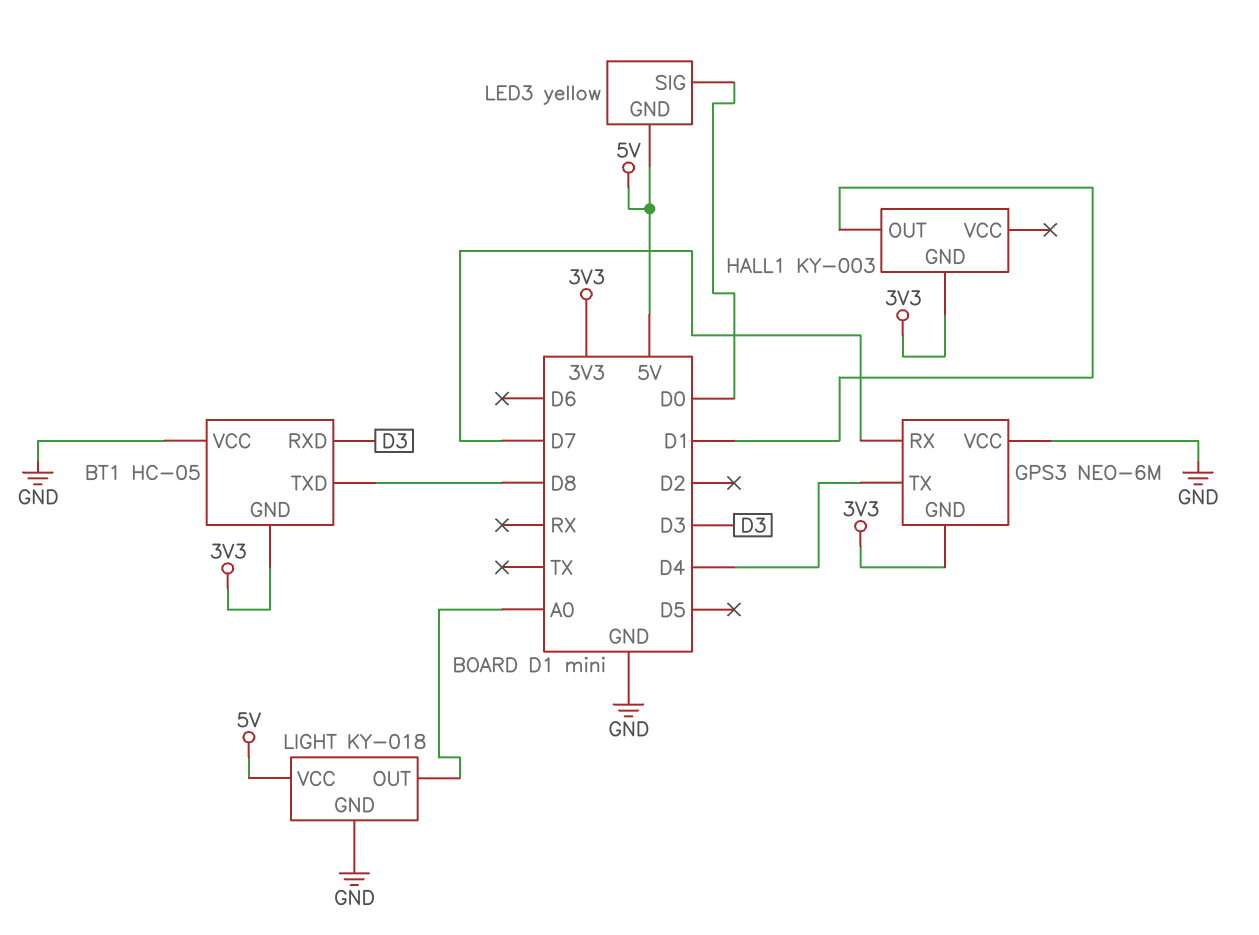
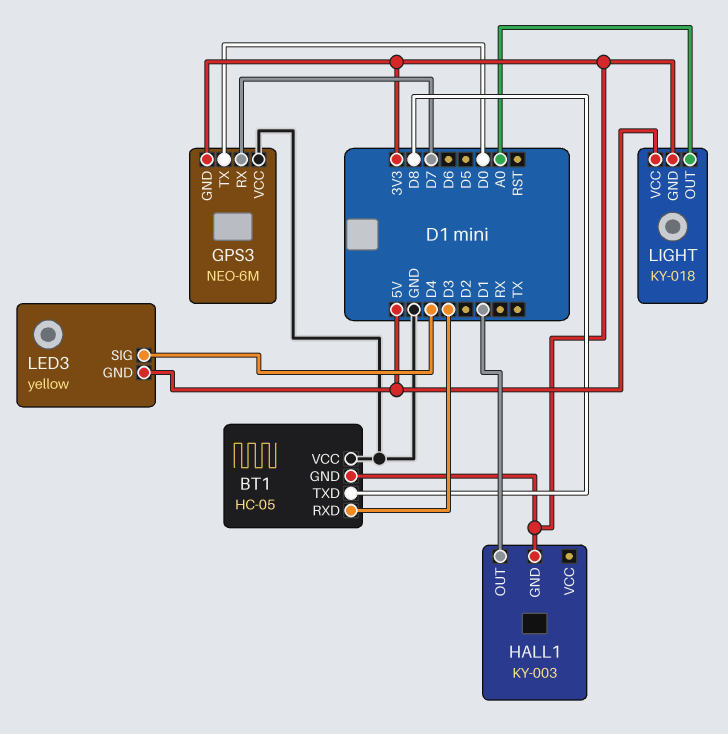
GPS3 pin TX: D4 -> D0
LED3 pin SIG: D0 -> D4
LIGHT pin GND: GND -> 3V3

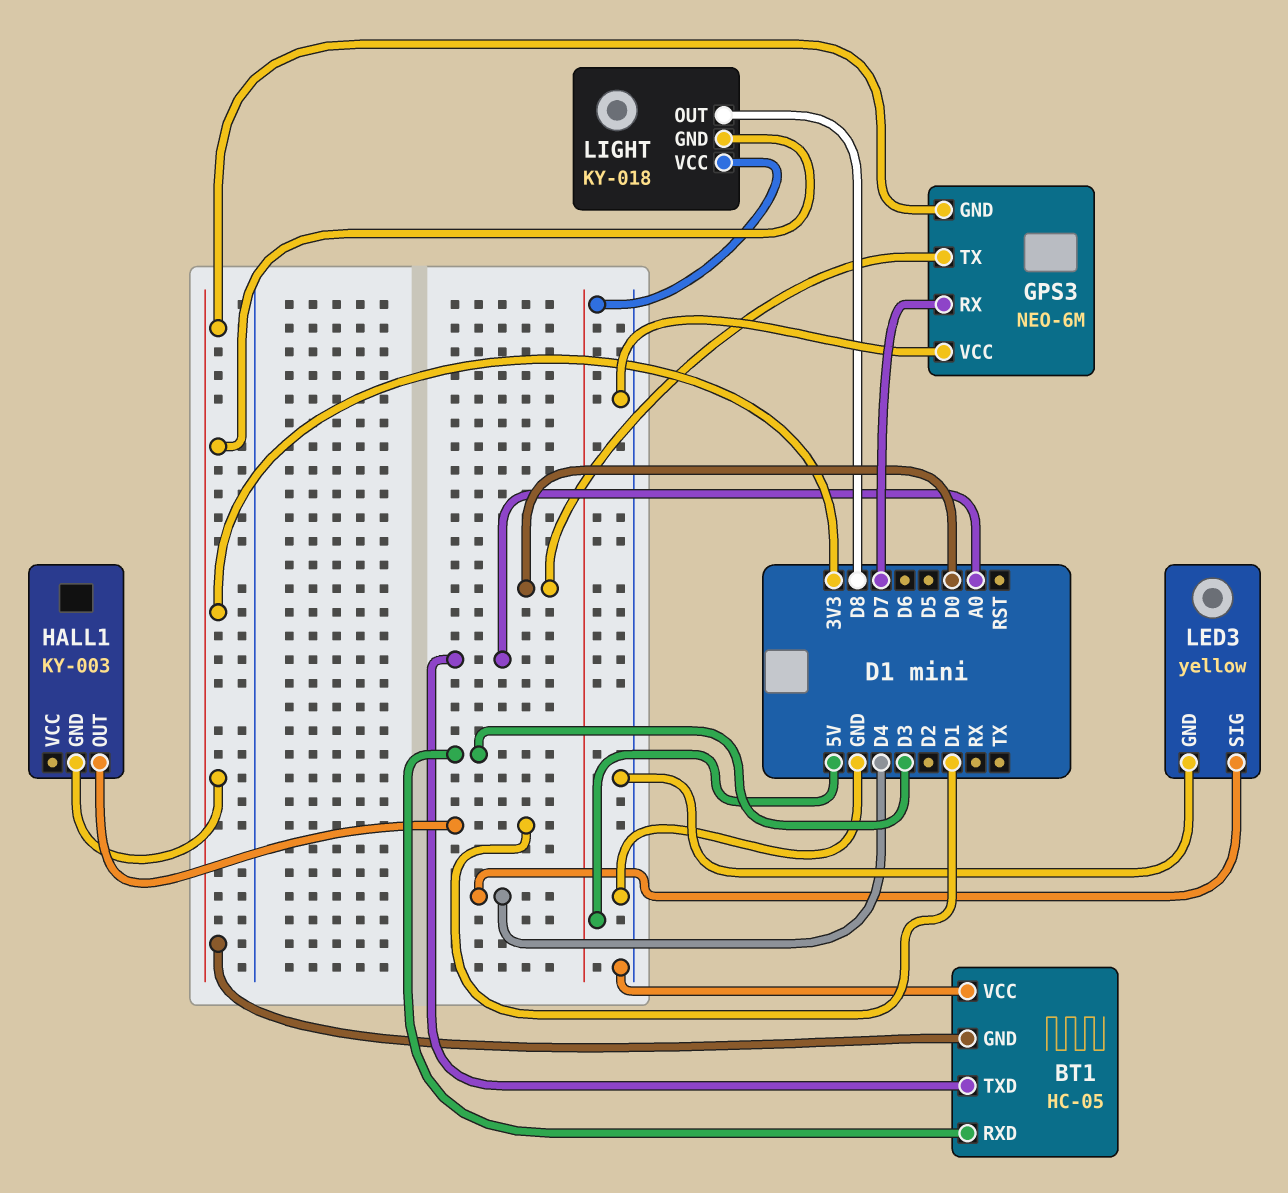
BT1 pin TXD: D8 -> A0
LED3 pin GND: 5V -> GND
LIGHT pin OUT: A0 -> D8

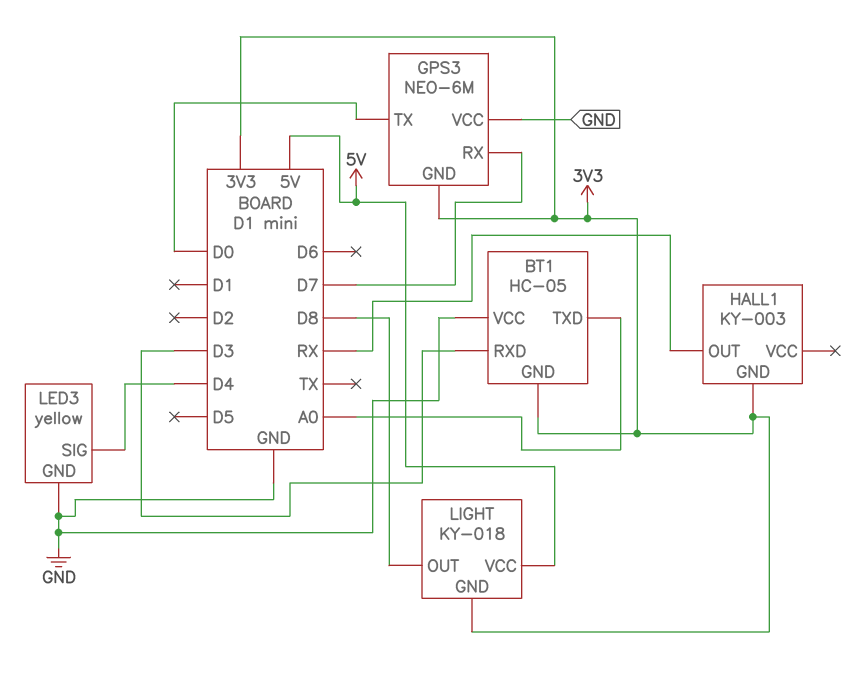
HALL1 pin OUT: D1 -> RX

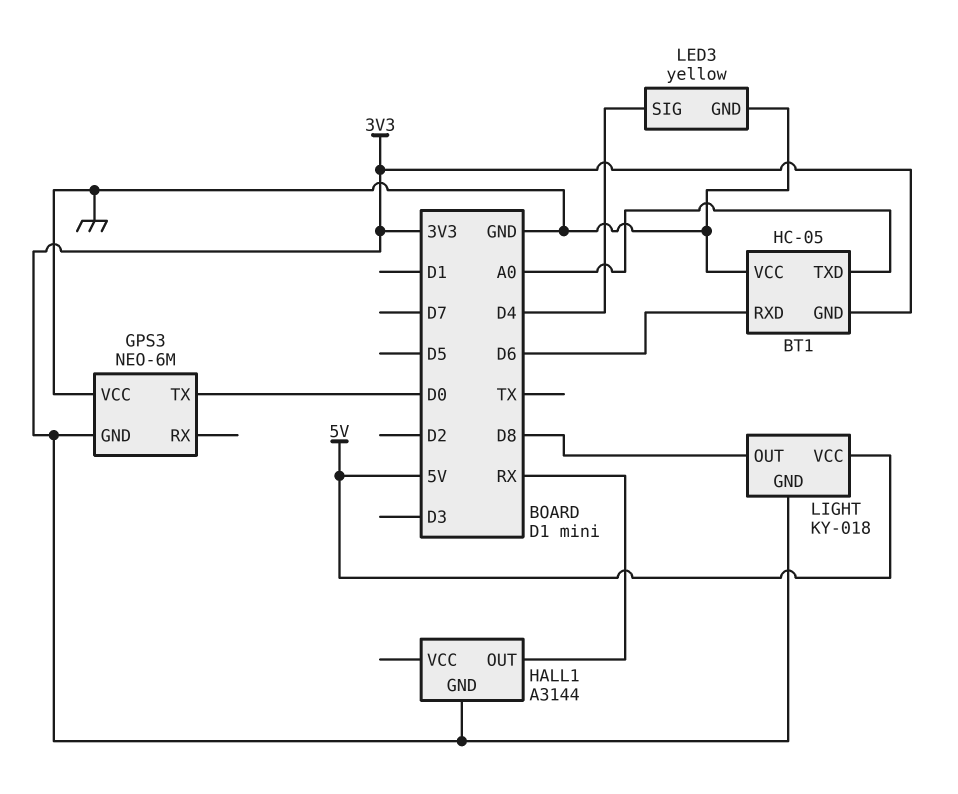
BT1 pin RXD: D3 -> D6
GPS3 pin RX: D7 -> none
HALL1: KY-003 -> A3144

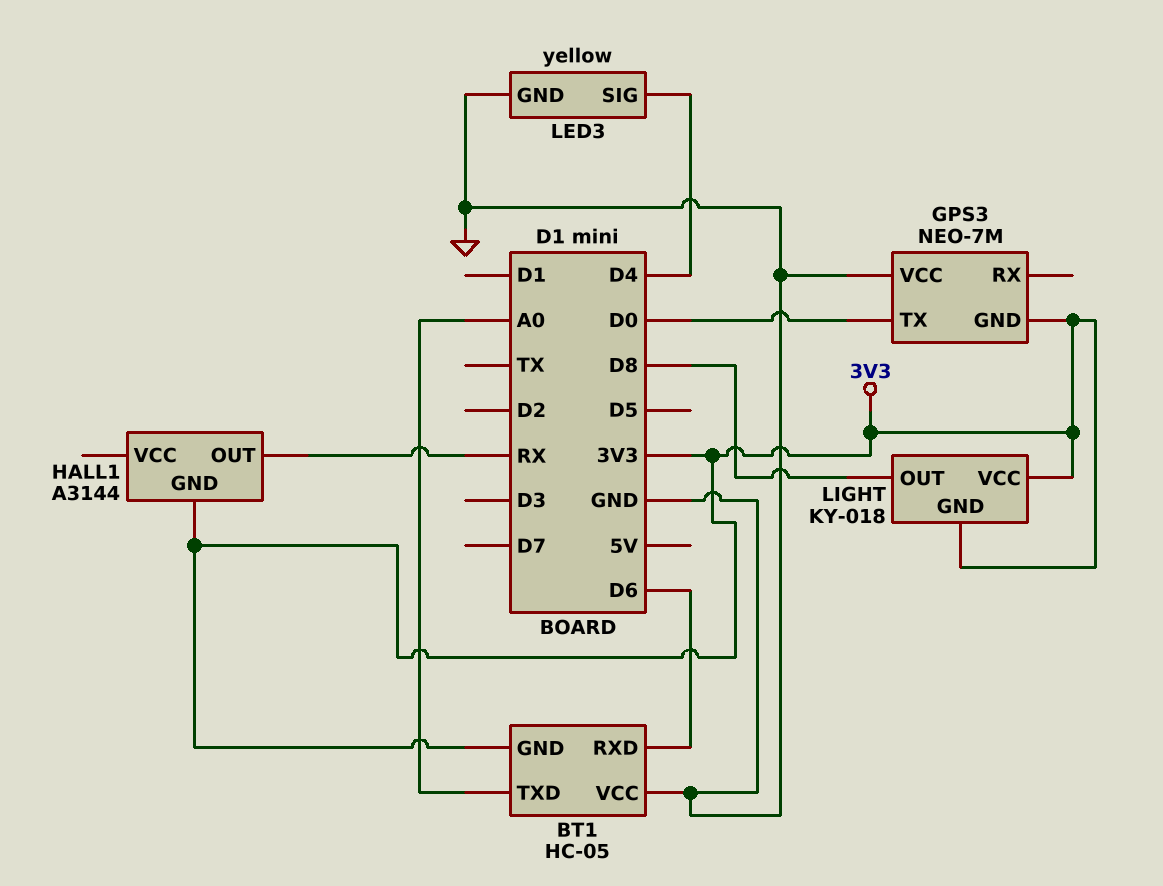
GPS3: NEO-6M -> NEO-7M
LIGHT pin VCC: 5V -> 3V3

